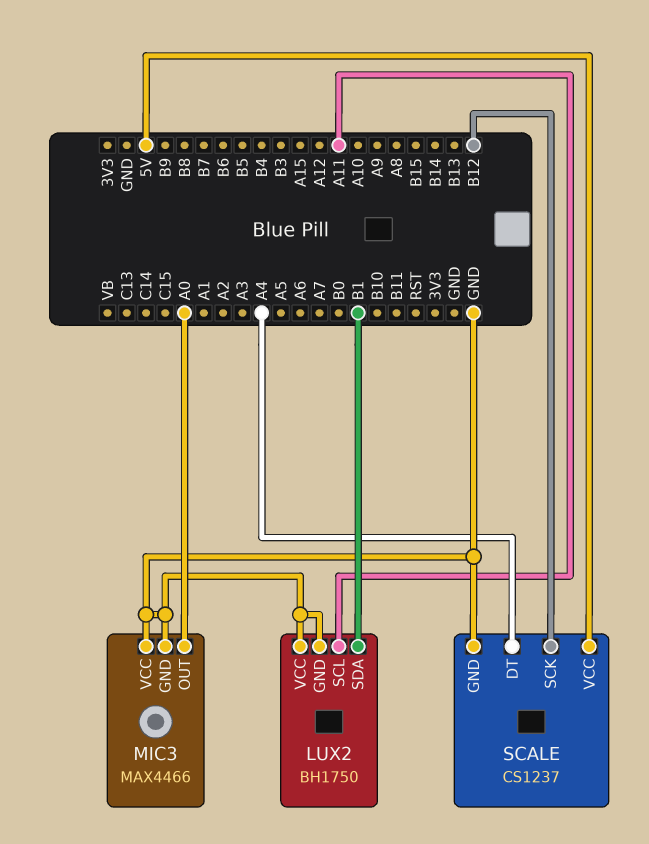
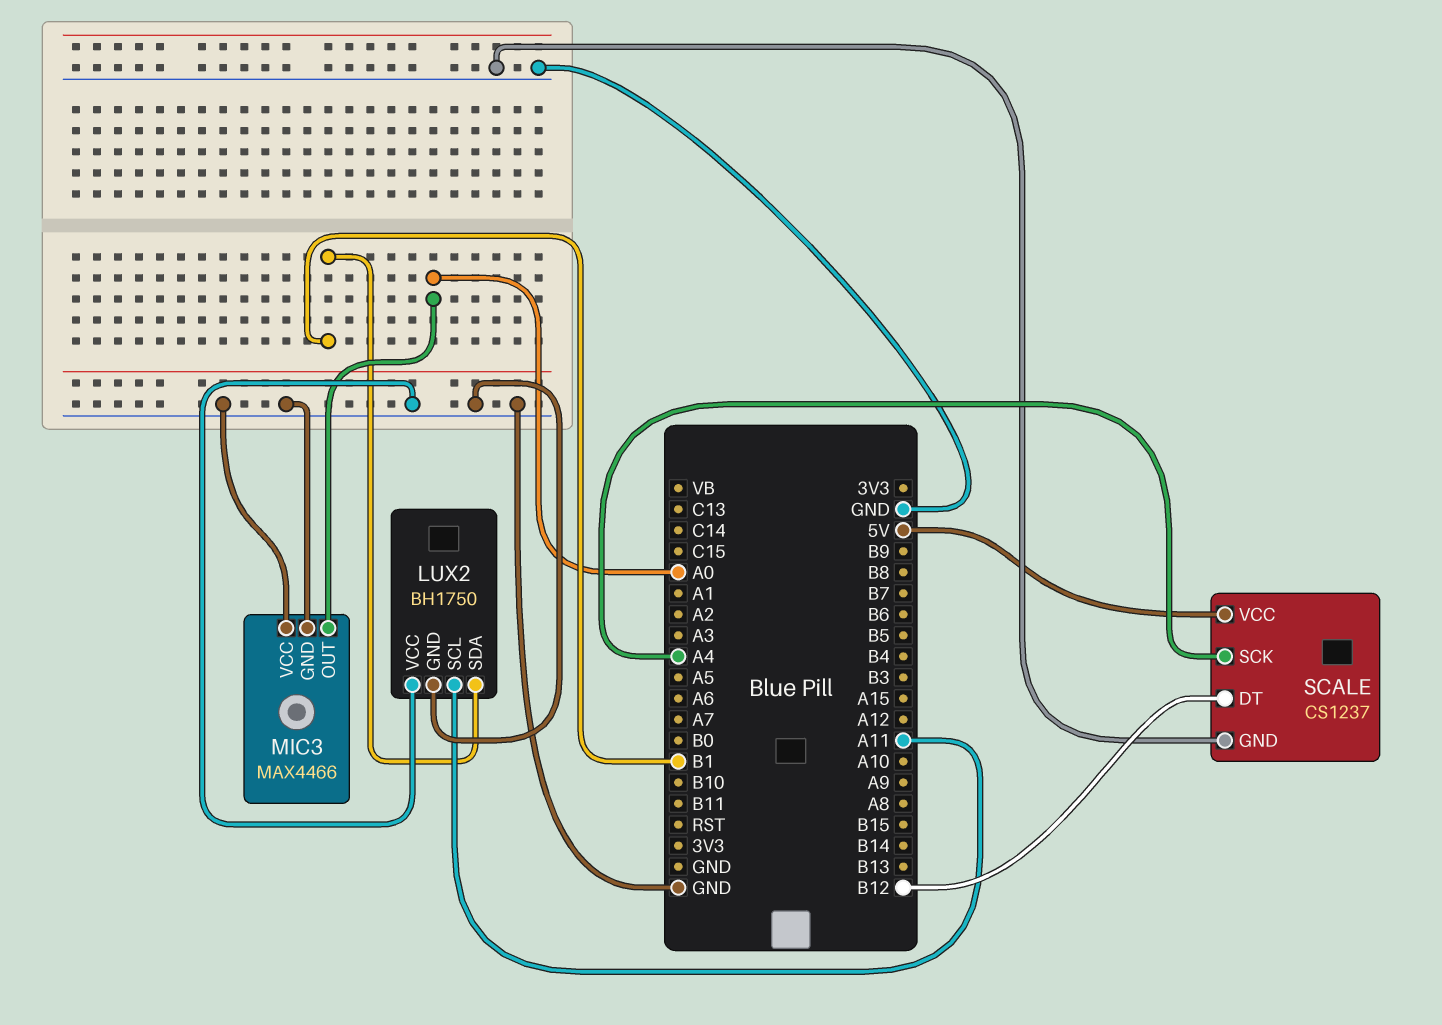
SCALE pin DT: A4 -> B12
SCALE pin SCK: B12 -> A4

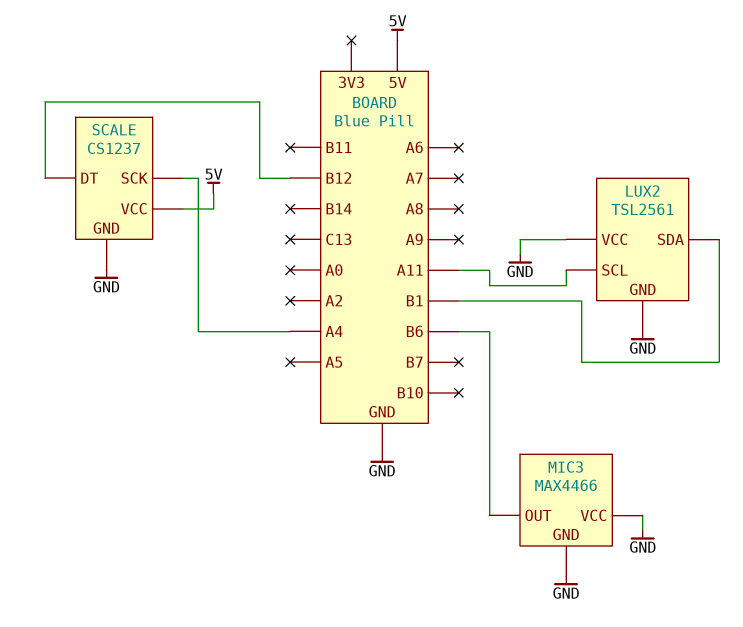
LUX2: BH1750 -> TSL2561
MIC3 pin OUT: A0 -> B6

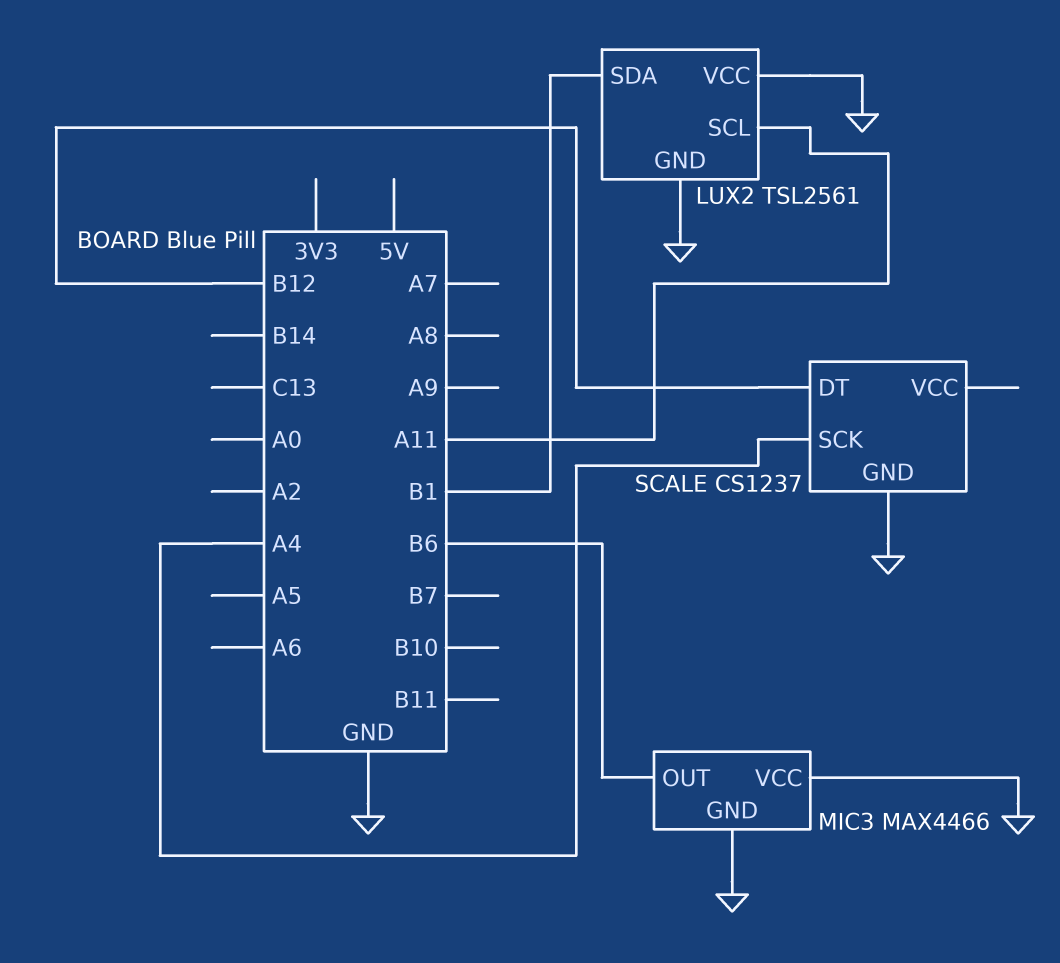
SCALE pin VCC: 5V -> none

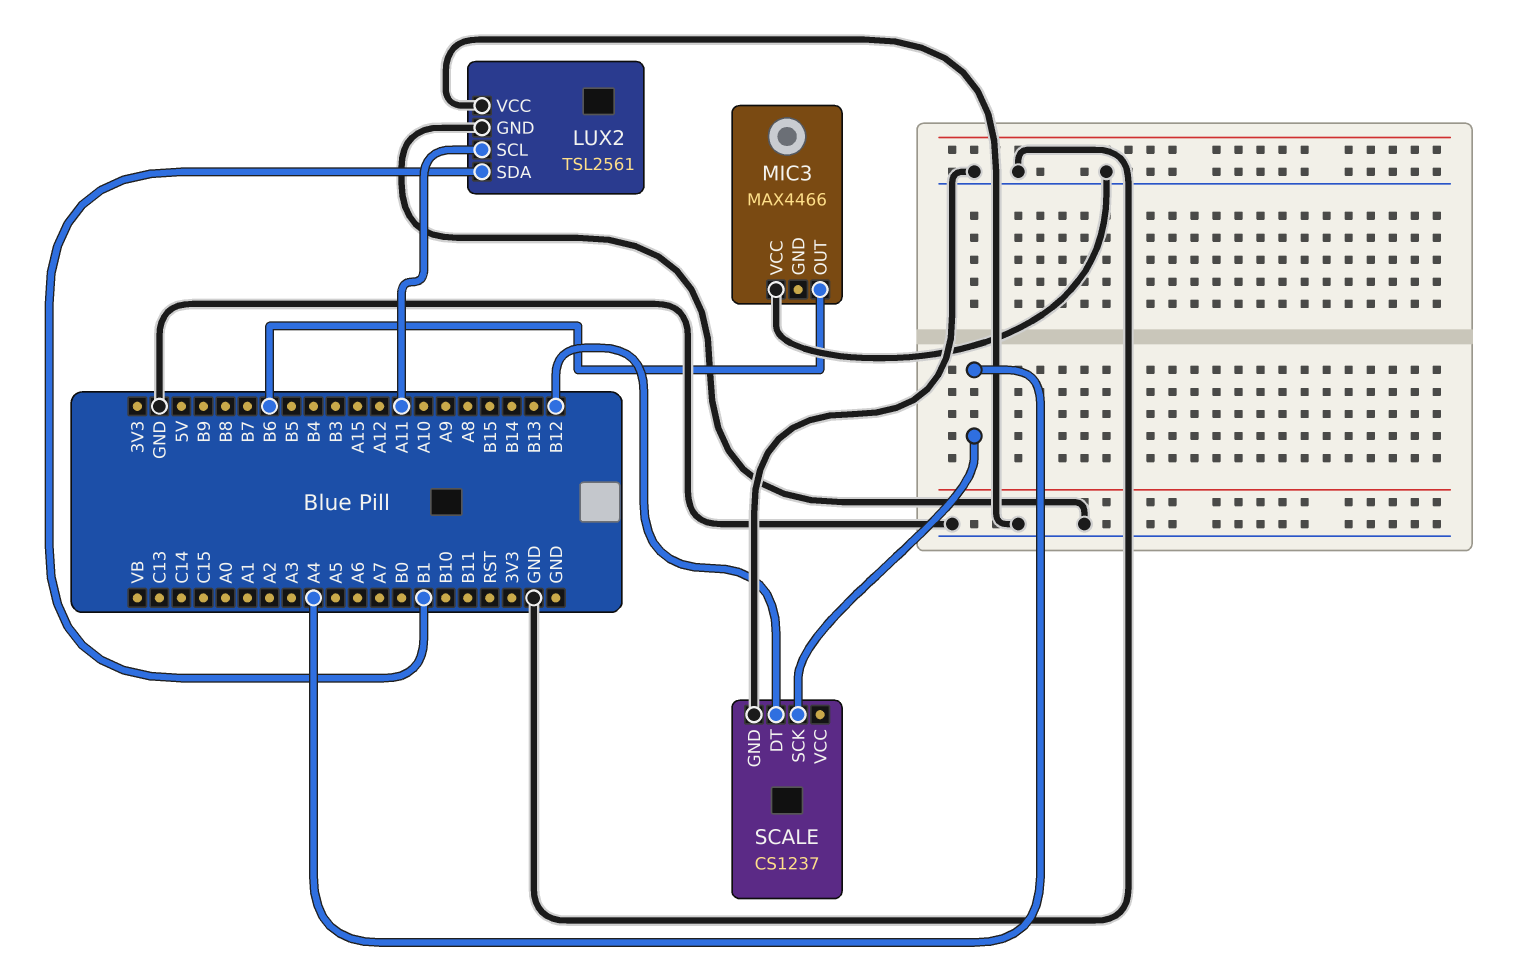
MIC3 pin GND: GND -> none

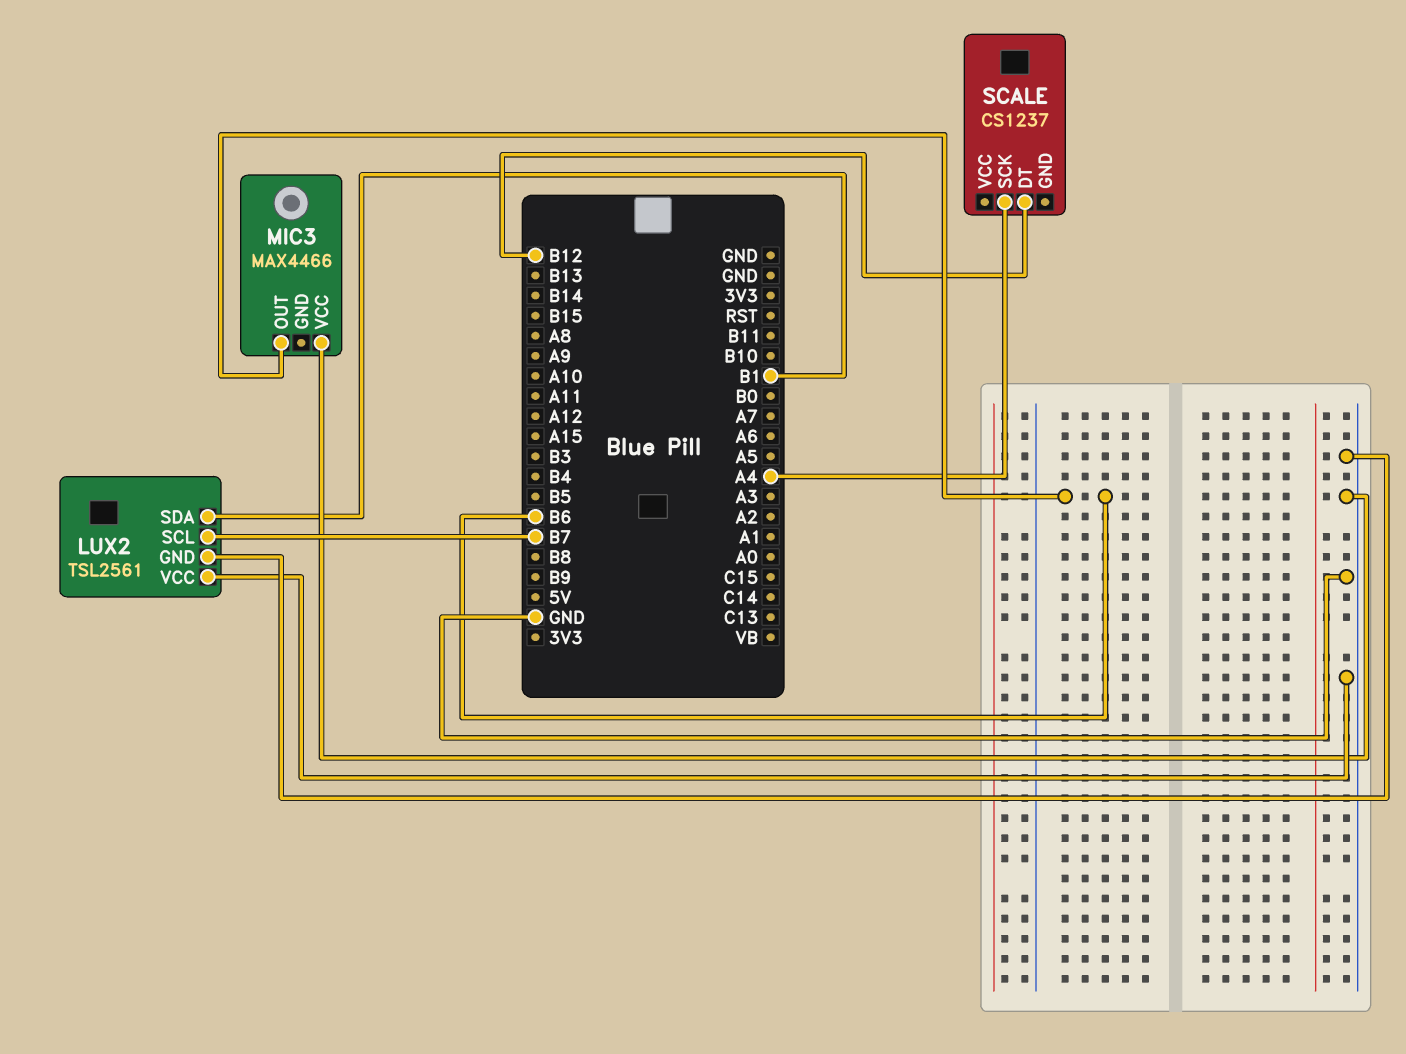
LUX2 pin SCL: A11 -> B7
SCALE pin GND: GND -> none

